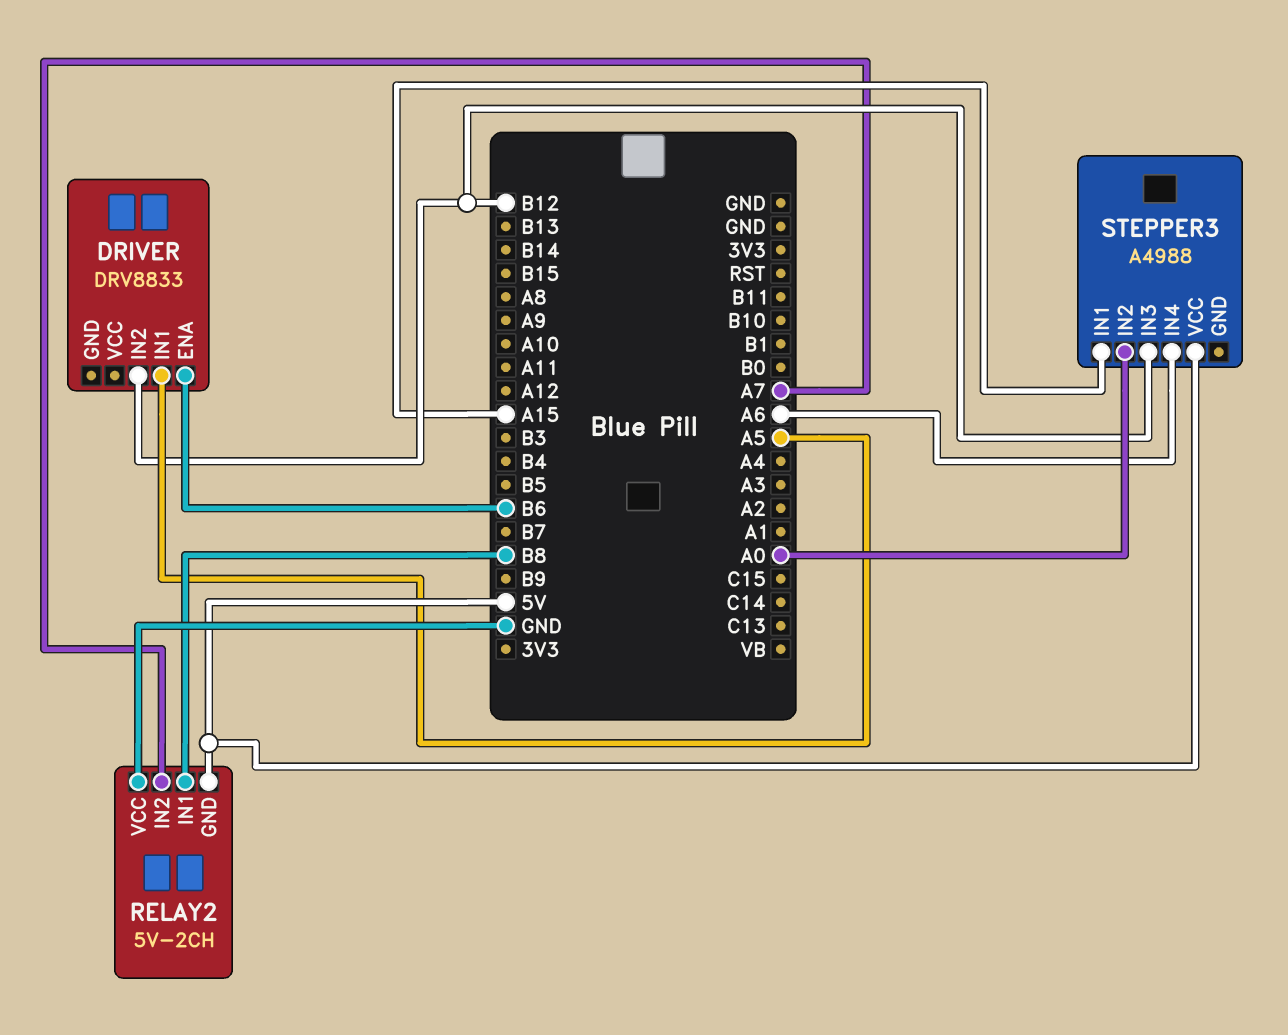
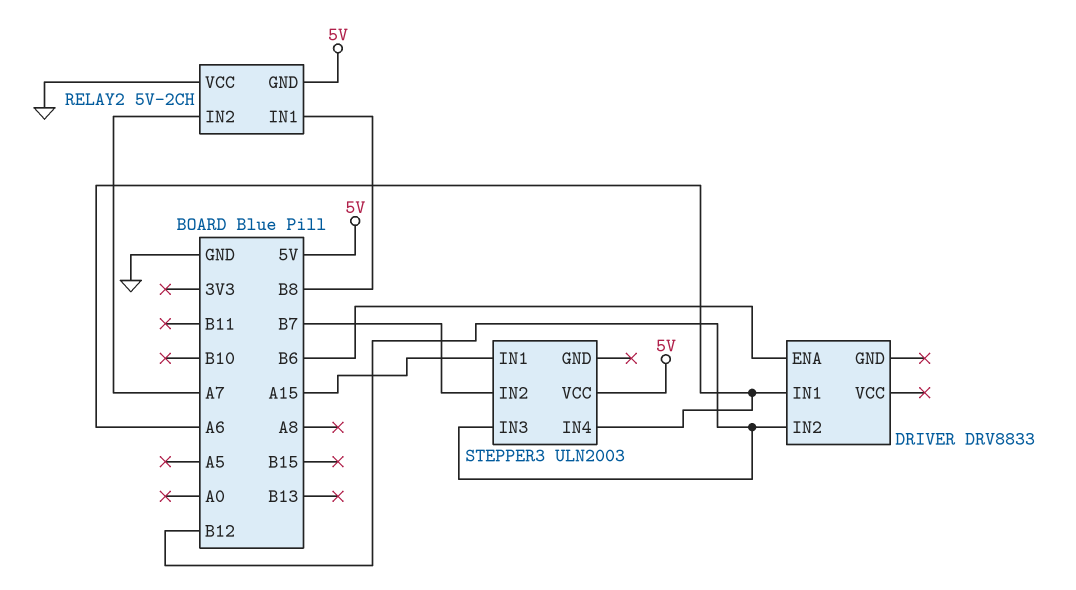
DRIVER pin IN1: A5 -> A6
STEPPER3: A4988 -> ULN2003
STEPPER3 pin IN2: A0 -> B7

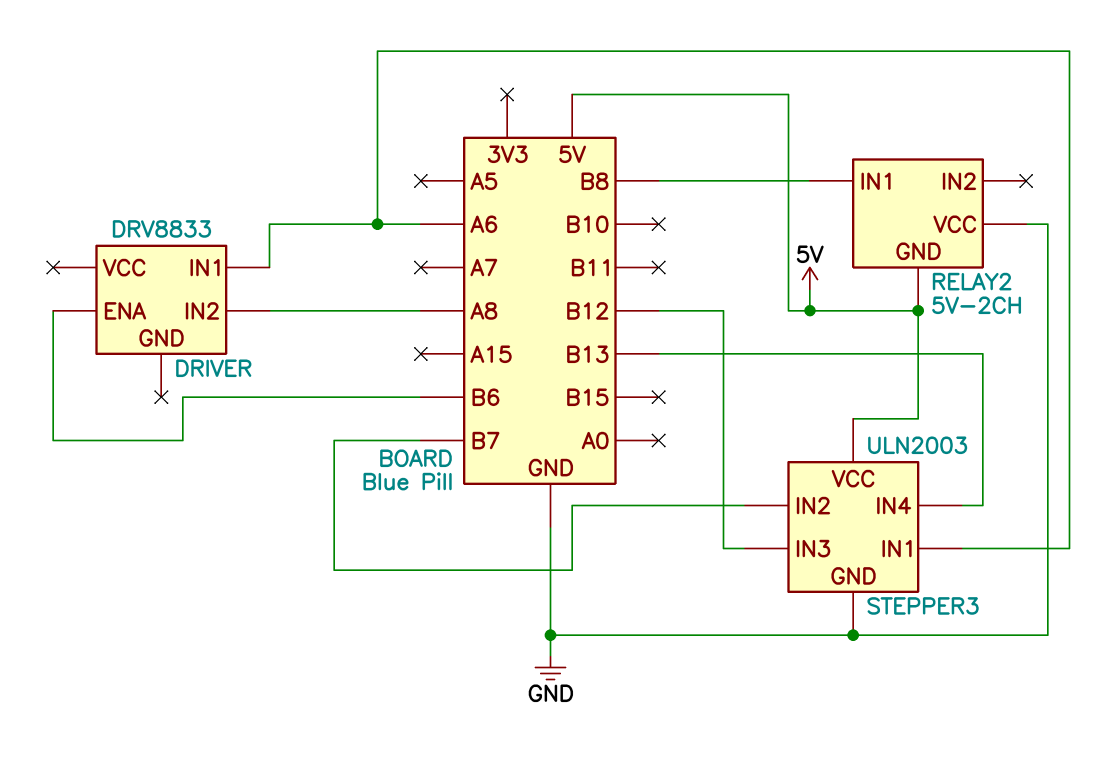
DRIVER pin IN2: B12 -> A8
RELAY2 pin IN2: A7 -> none
STEPPER3 pin GND: none -> GND
STEPPER3 pin IN1: A15 -> A6
STEPPER3 pin IN4: A6 -> B13

